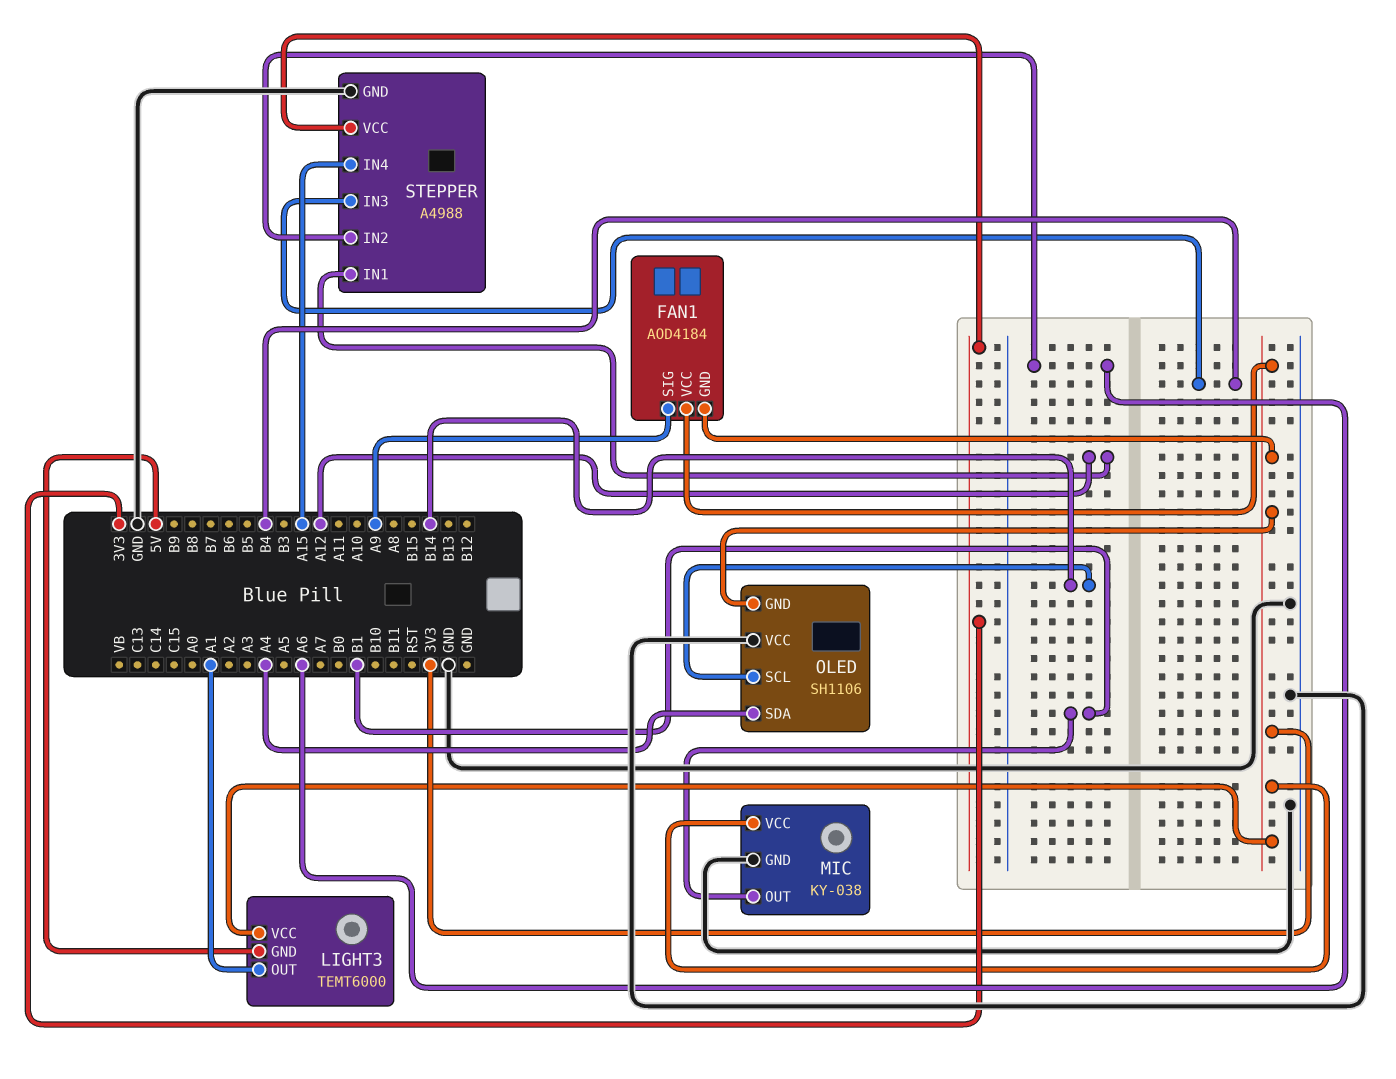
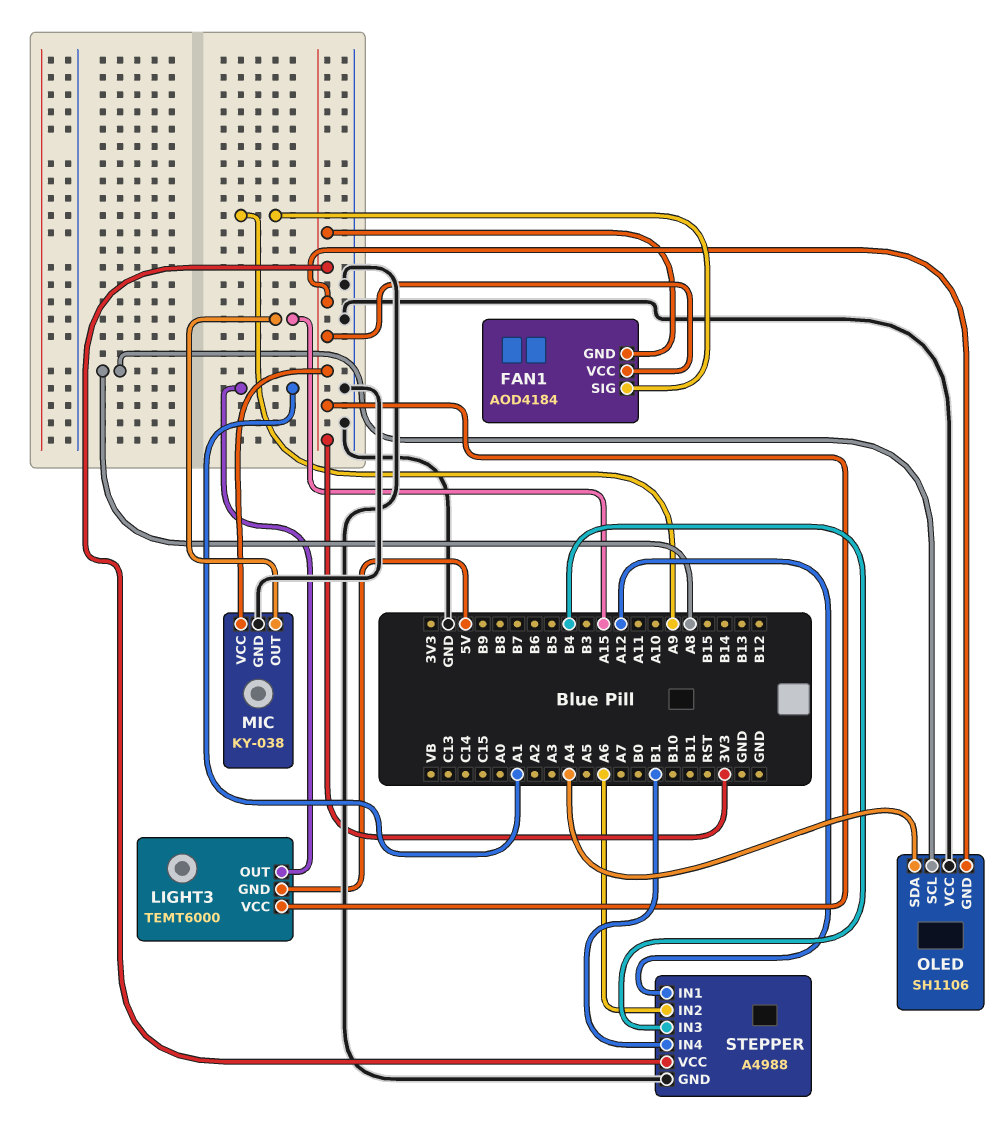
MIC pin OUT: B1 -> A15
OLED pin SCL: B14 -> A8
STEPPER pin IN4: A15 -> B1

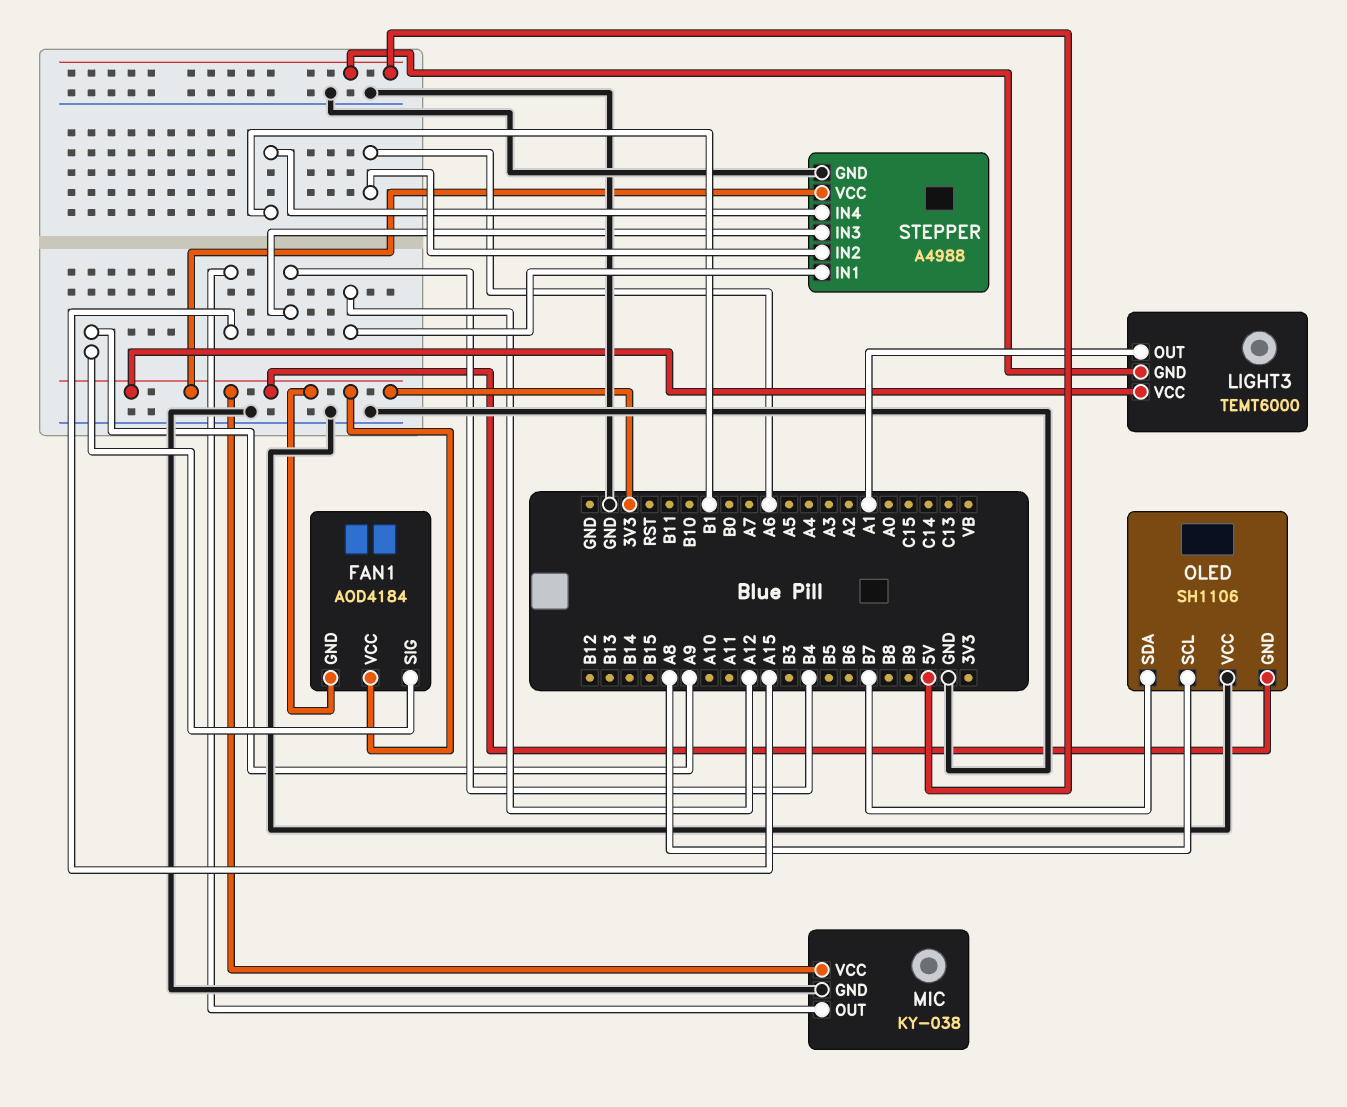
OLED pin SDA: A4 -> B7

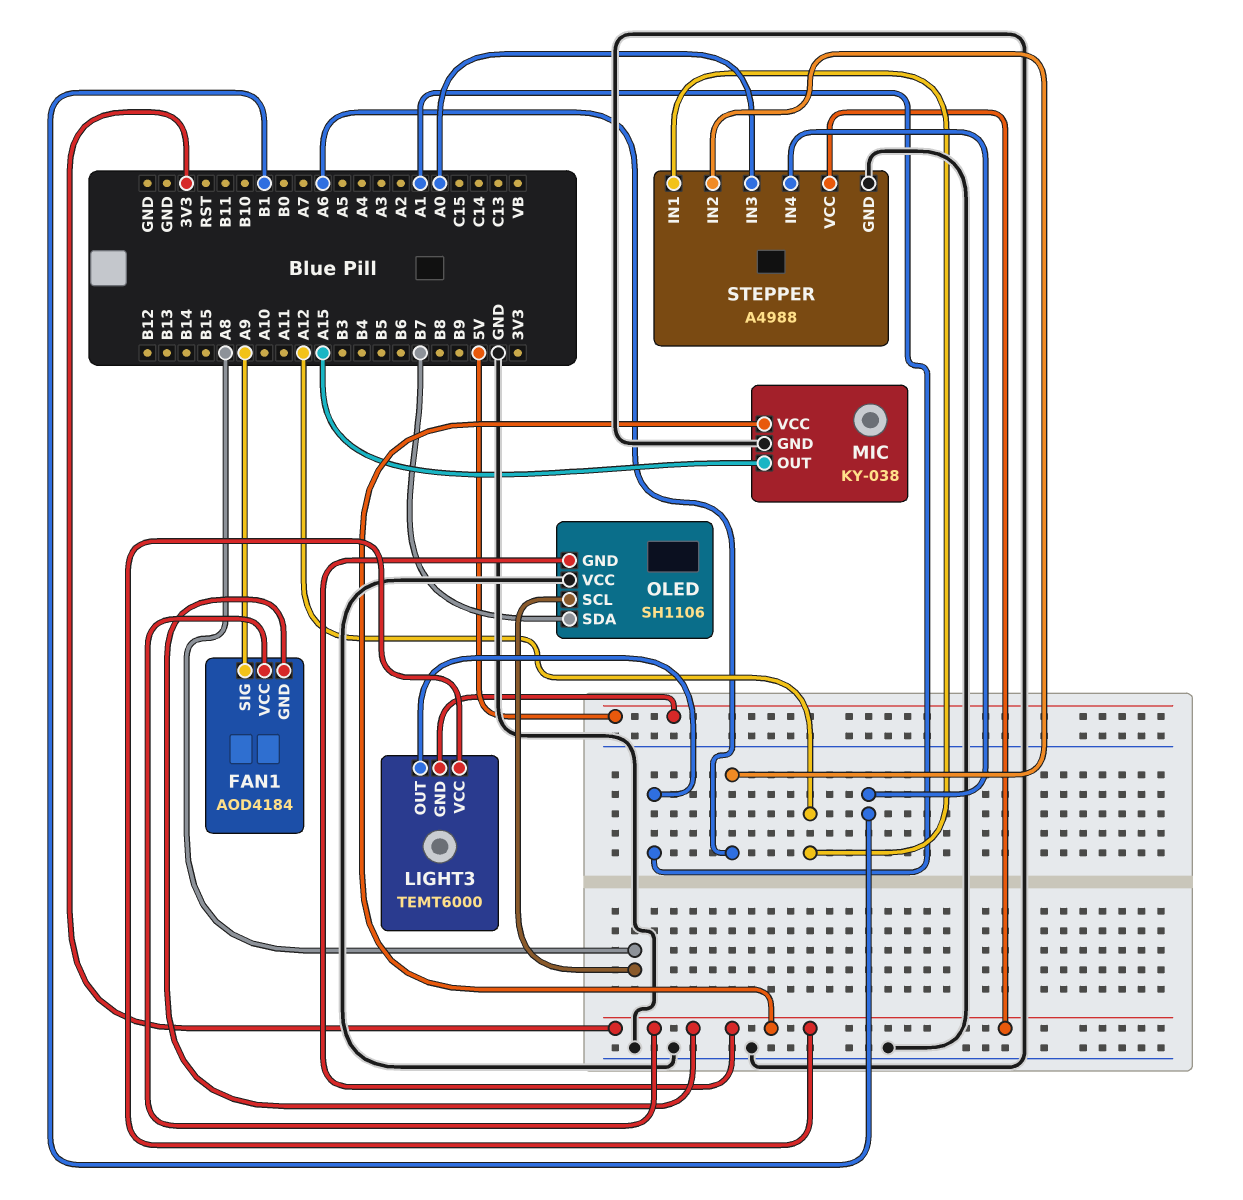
STEPPER pin IN3: B4 -> A0

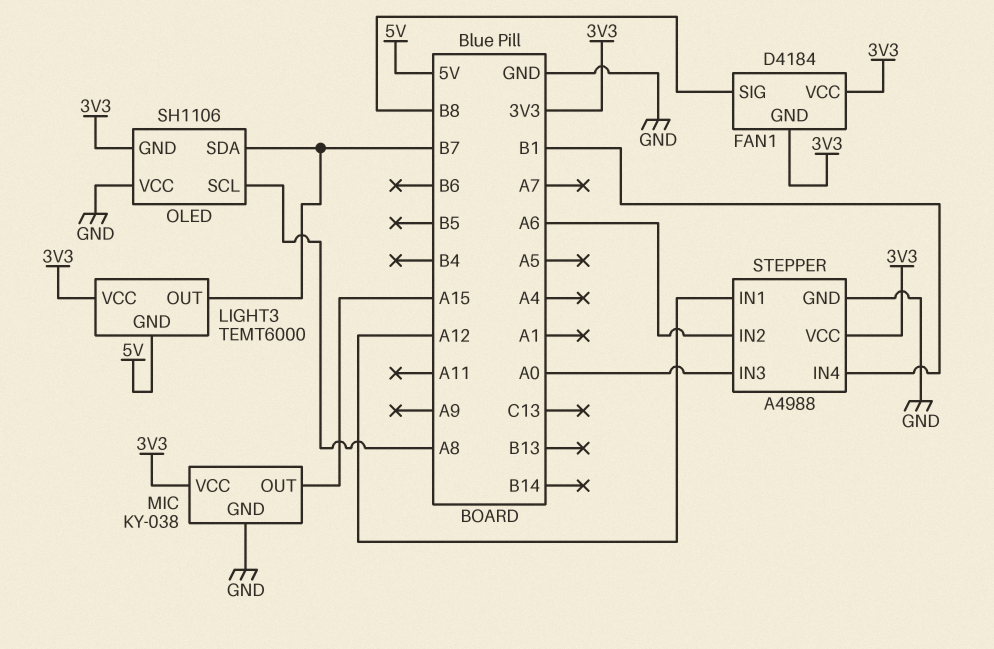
FAN1: AOD4184 -> D4184
FAN1 pin SIG: A9 -> B8
LIGHT3 pin OUT: A1 -> B7

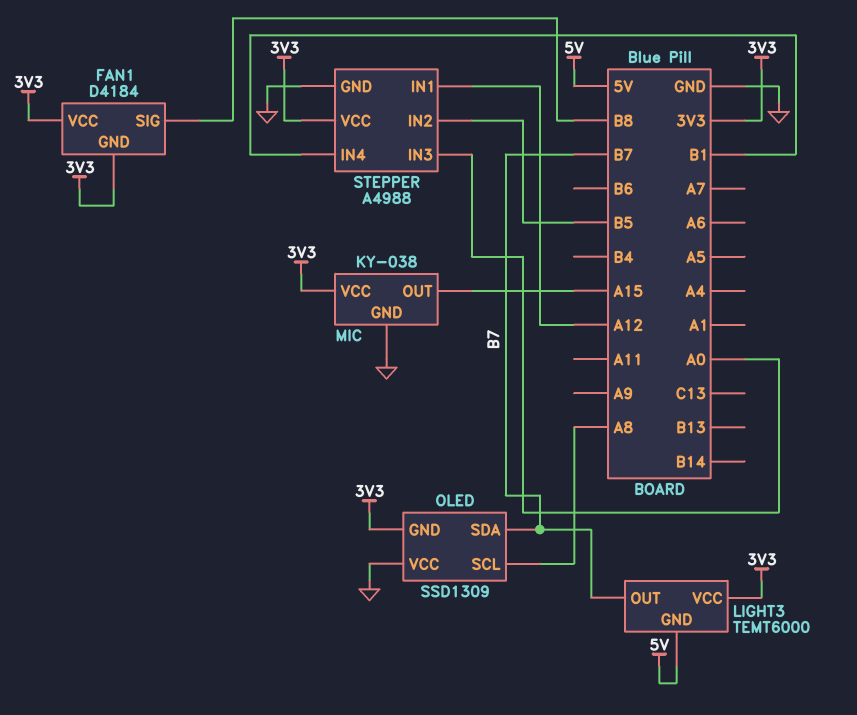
OLED: SH1106 -> SSD1309
STEPPER pin IN2: A6 -> B5

